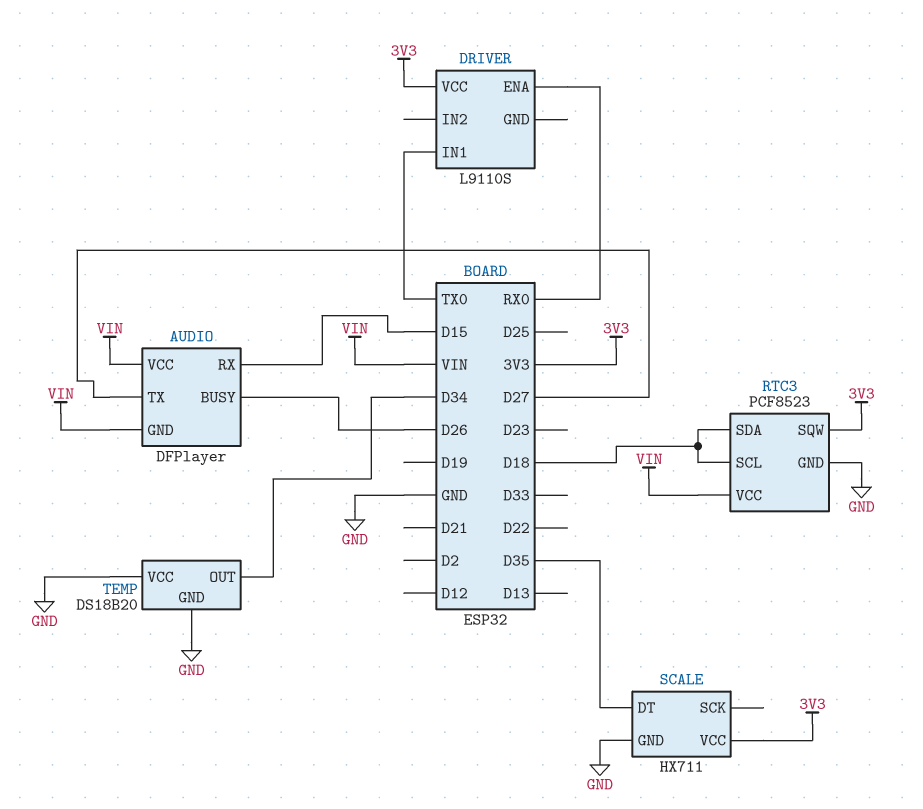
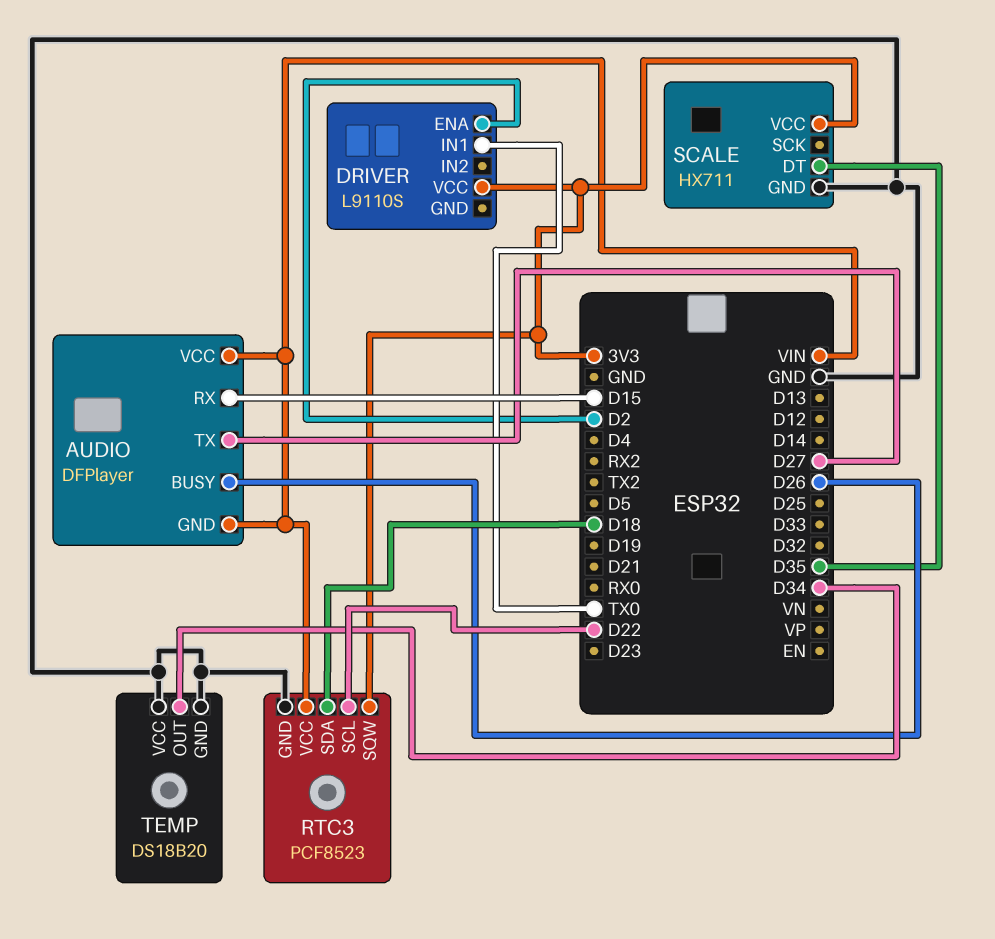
DRIVER pin ENA: RX0 -> D2
RTC3 pin SCL: D18 -> D22

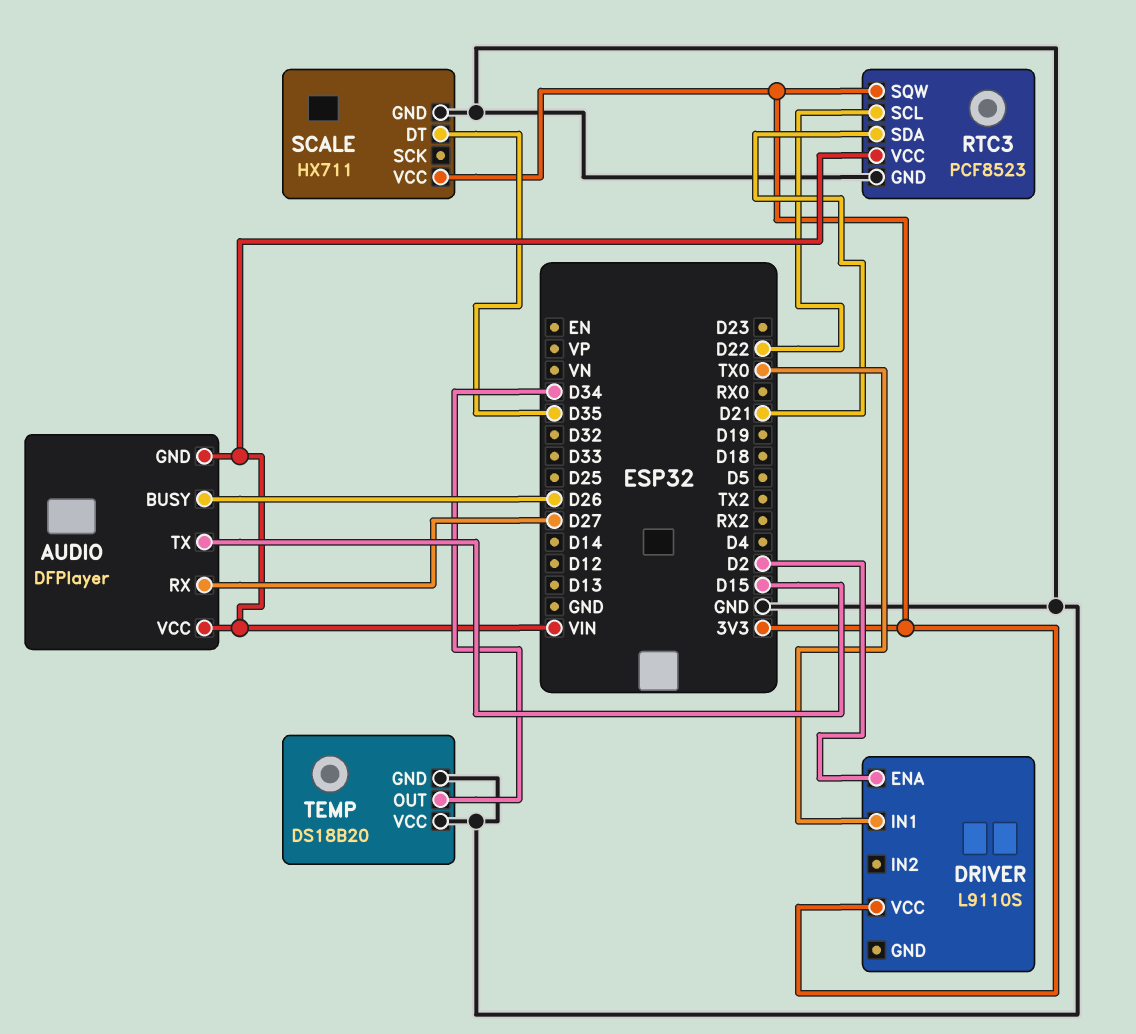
AUDIO pin RX: D15 -> D27
AUDIO pin TX: D27 -> D15
RTC3 pin SDA: D18 -> D21

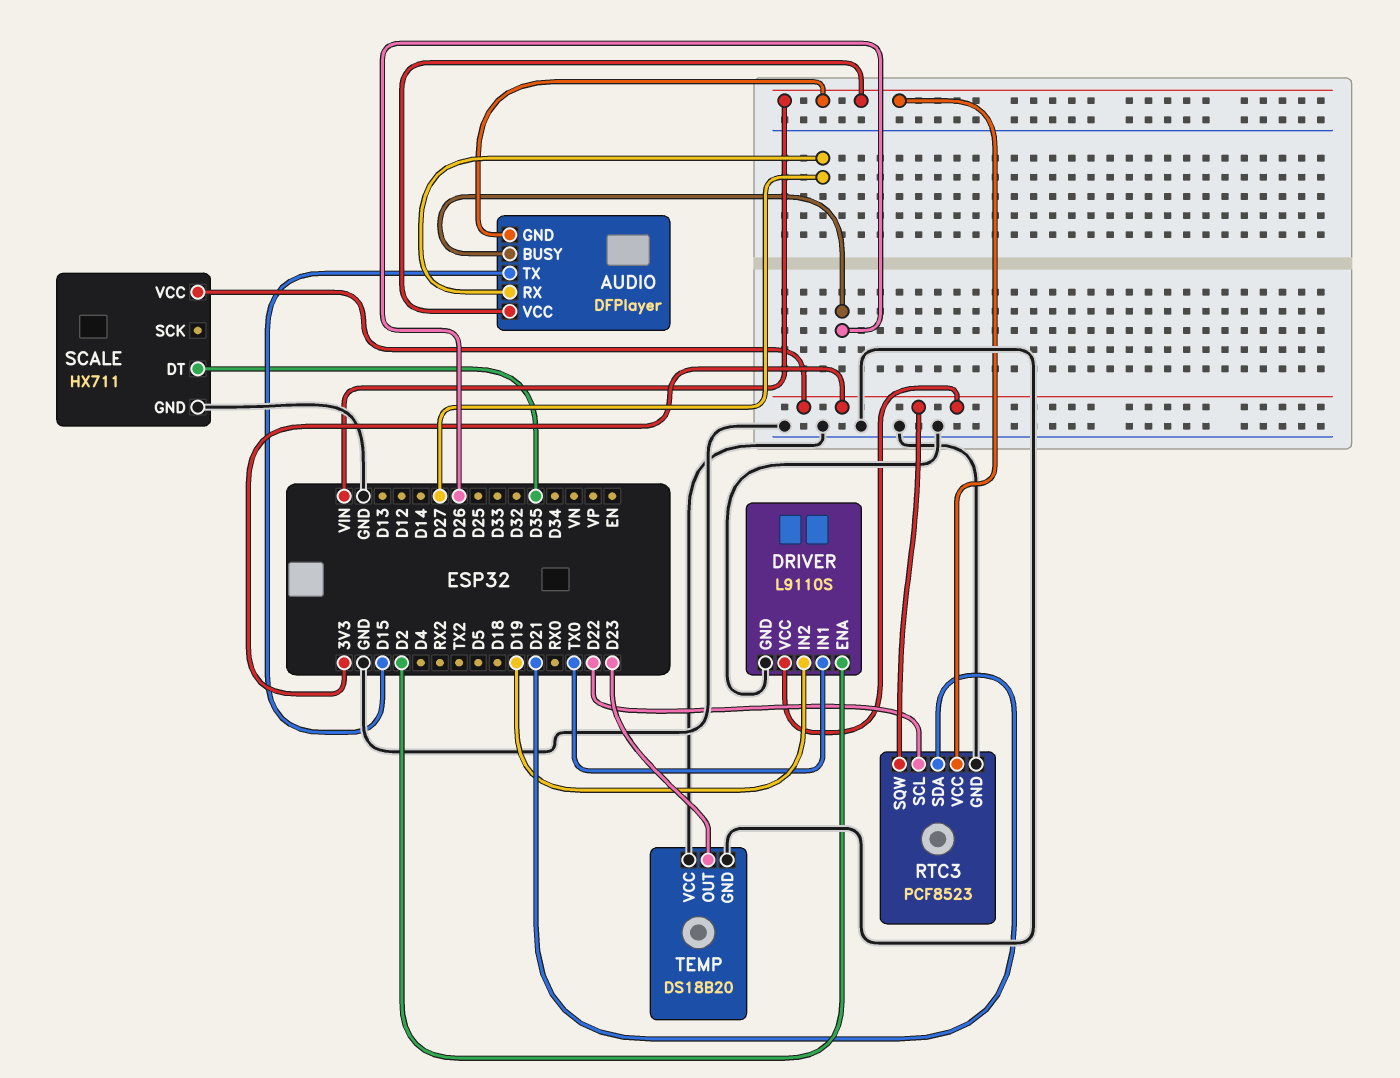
DRIVER pin GND: none -> GND
DRIVER pin IN2: none -> D19
TEMP pin OUT: D34 -> D23

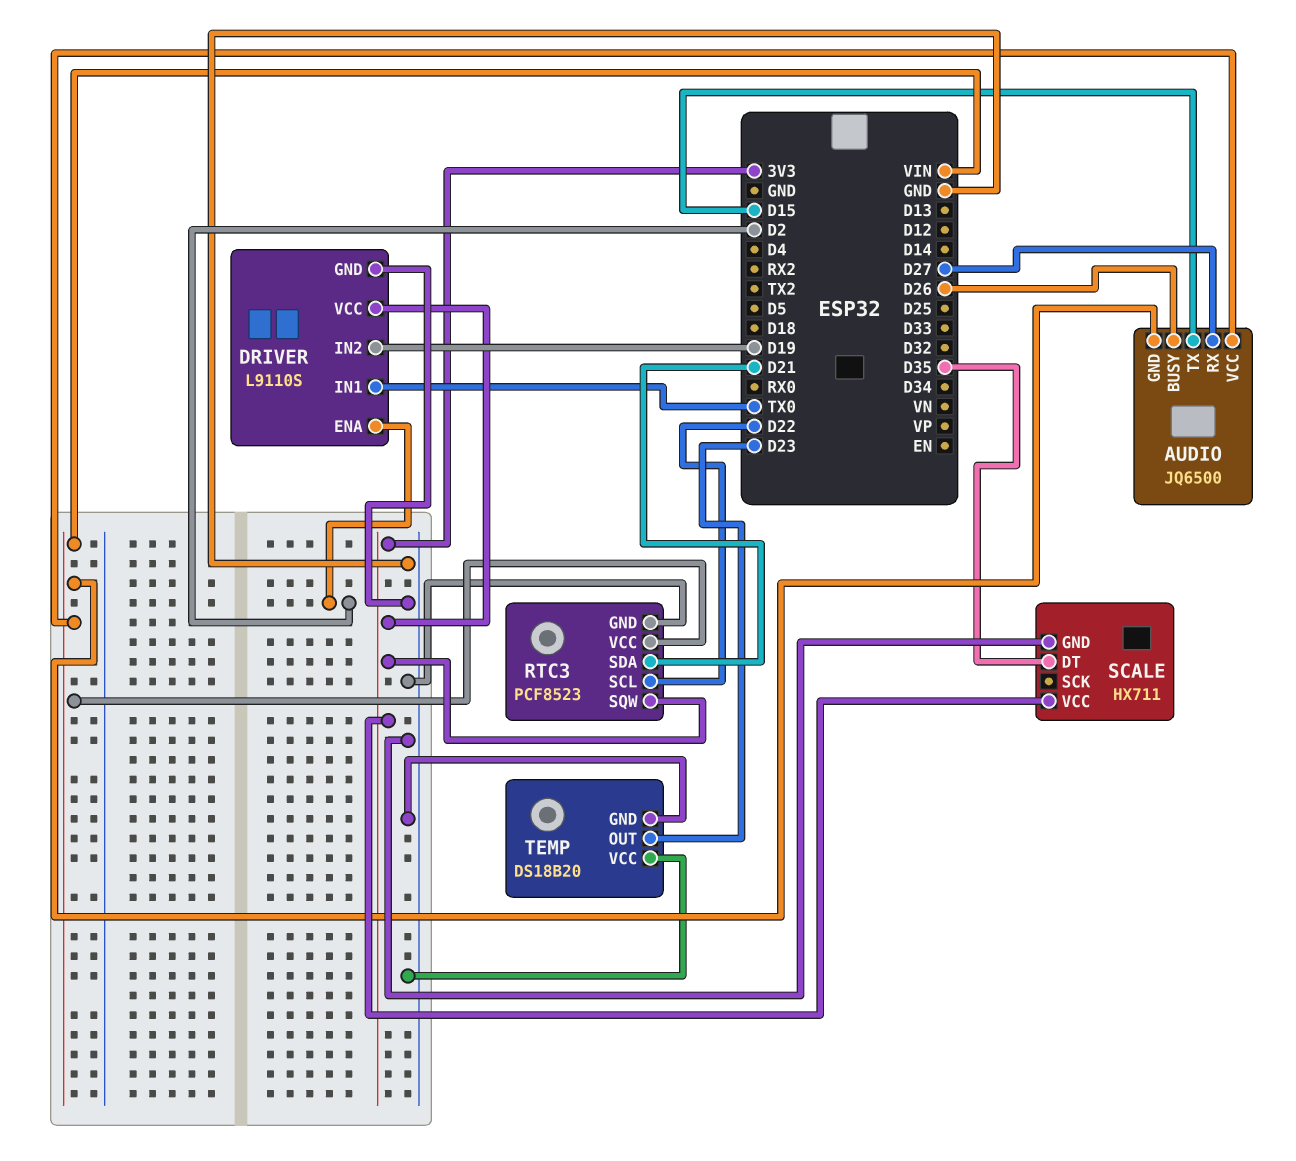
AUDIO: DFPlayer -> JQ6500

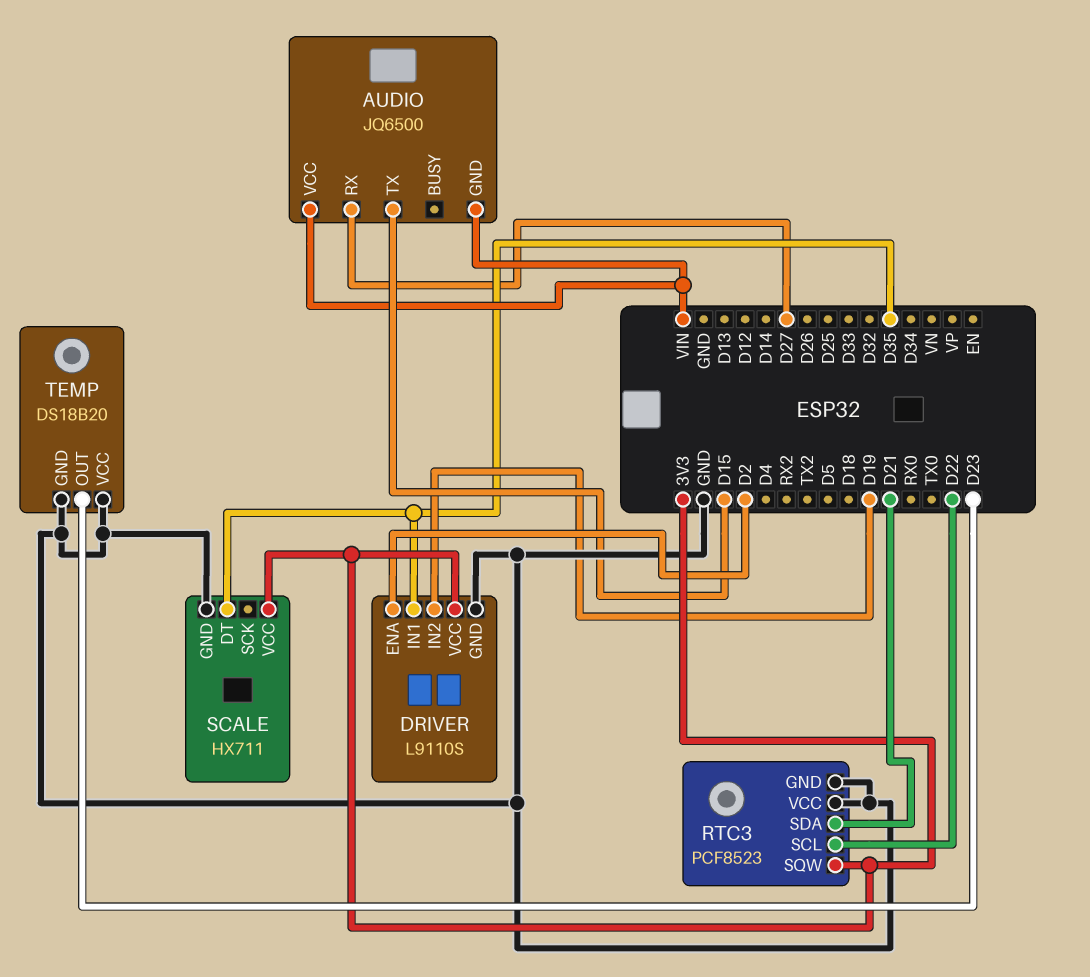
AUDIO pin BUSY: D26 -> none
DRIVER pin IN1: TX0 -> D35
RTC3 pin VCC: VIN -> GND

